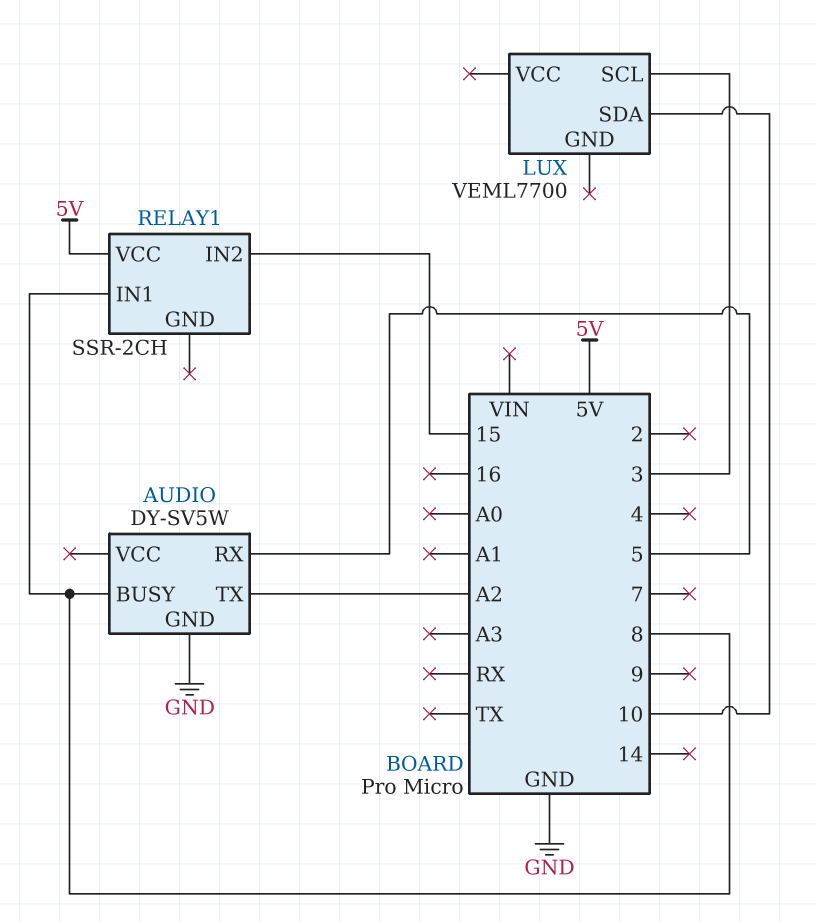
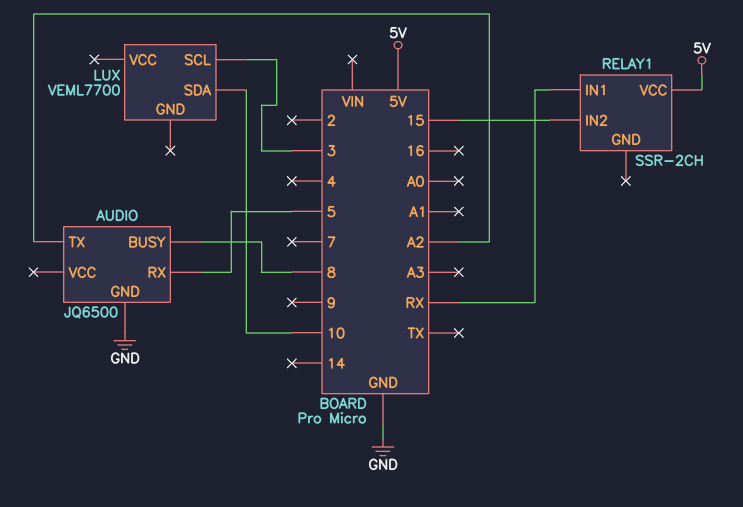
AUDIO: DY-SV5W -> JQ6500
RELAY1 pin IN1: 8 -> RX

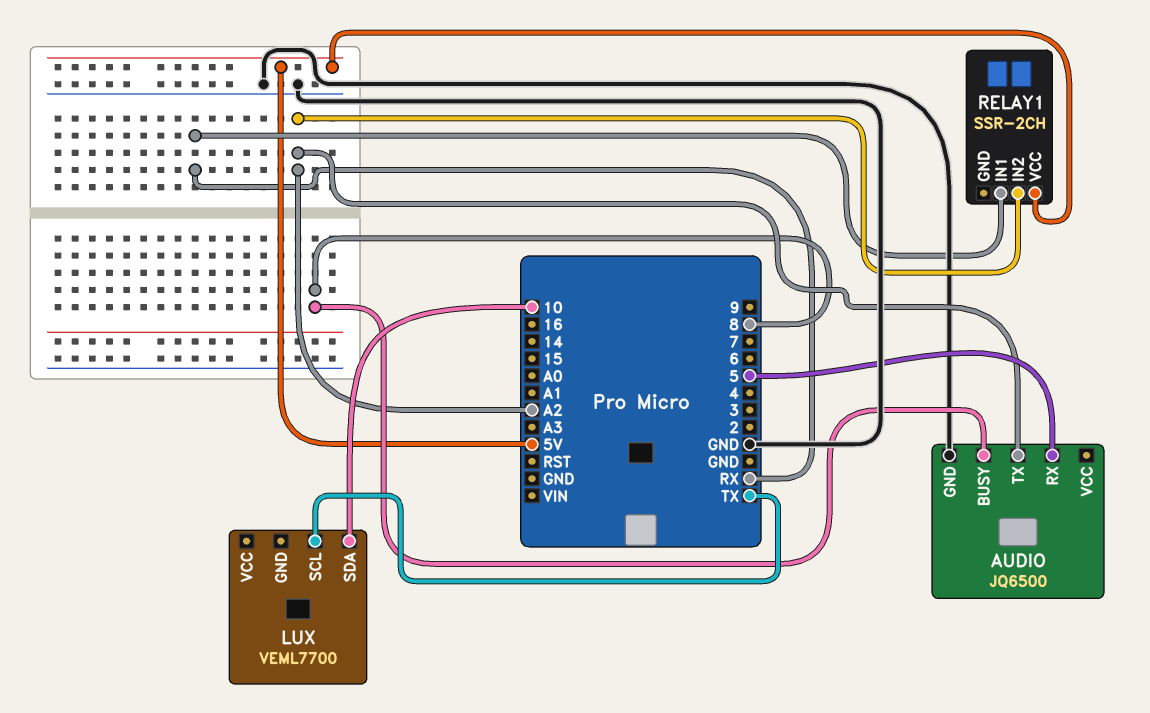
LUX pin SCL: 3 -> TX
RELAY1 pin IN2: 15 -> A2

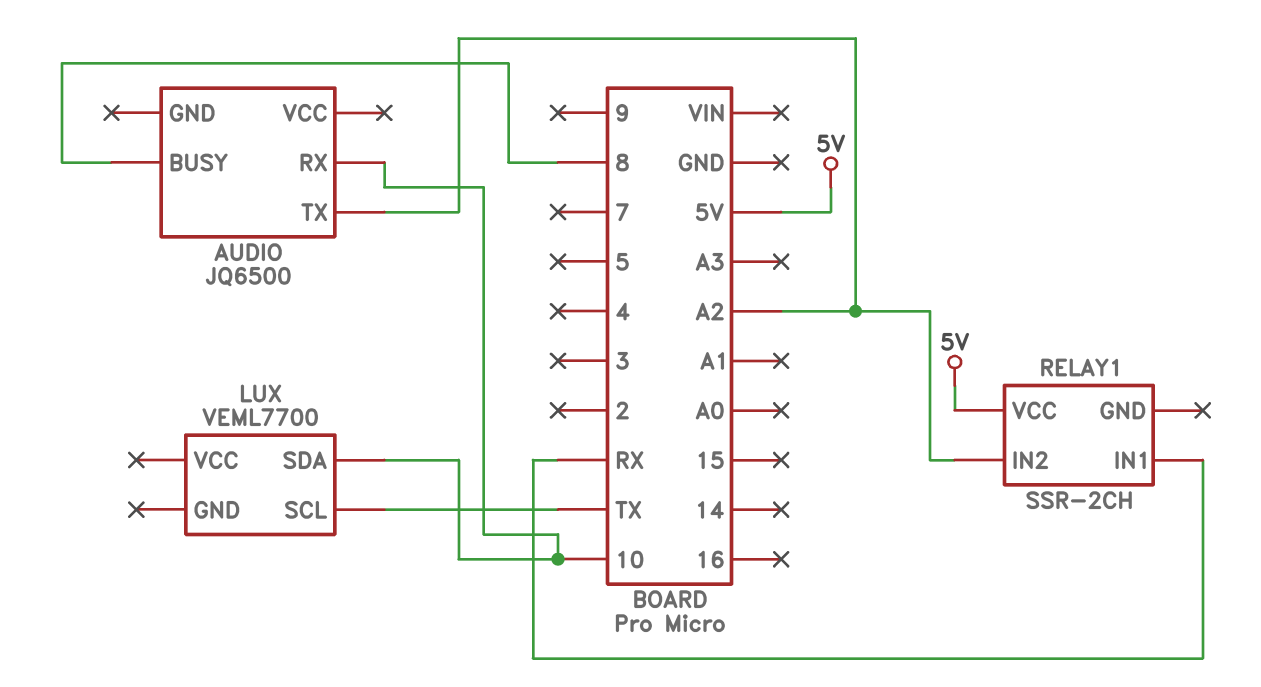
AUDIO pin GND: GND -> none
AUDIO pin RX: 5 -> 10

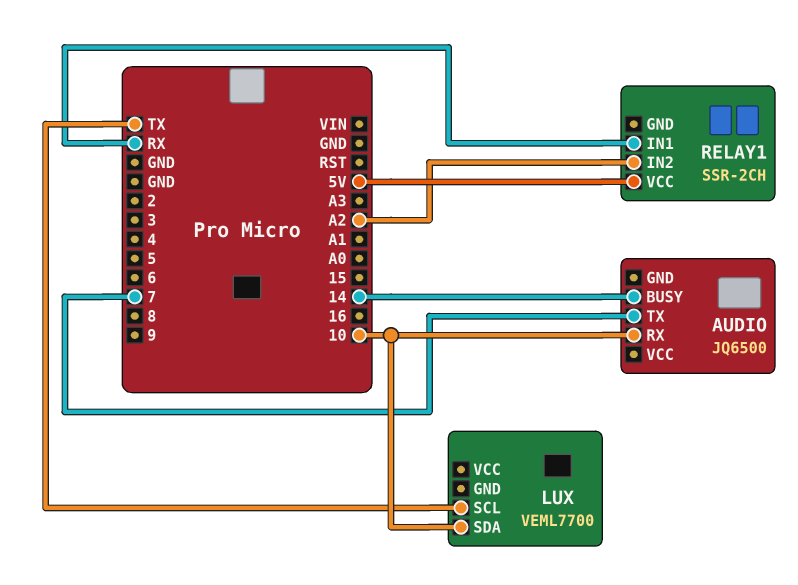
AUDIO pin BUSY: 8 -> 14
AUDIO pin TX: A2 -> 7

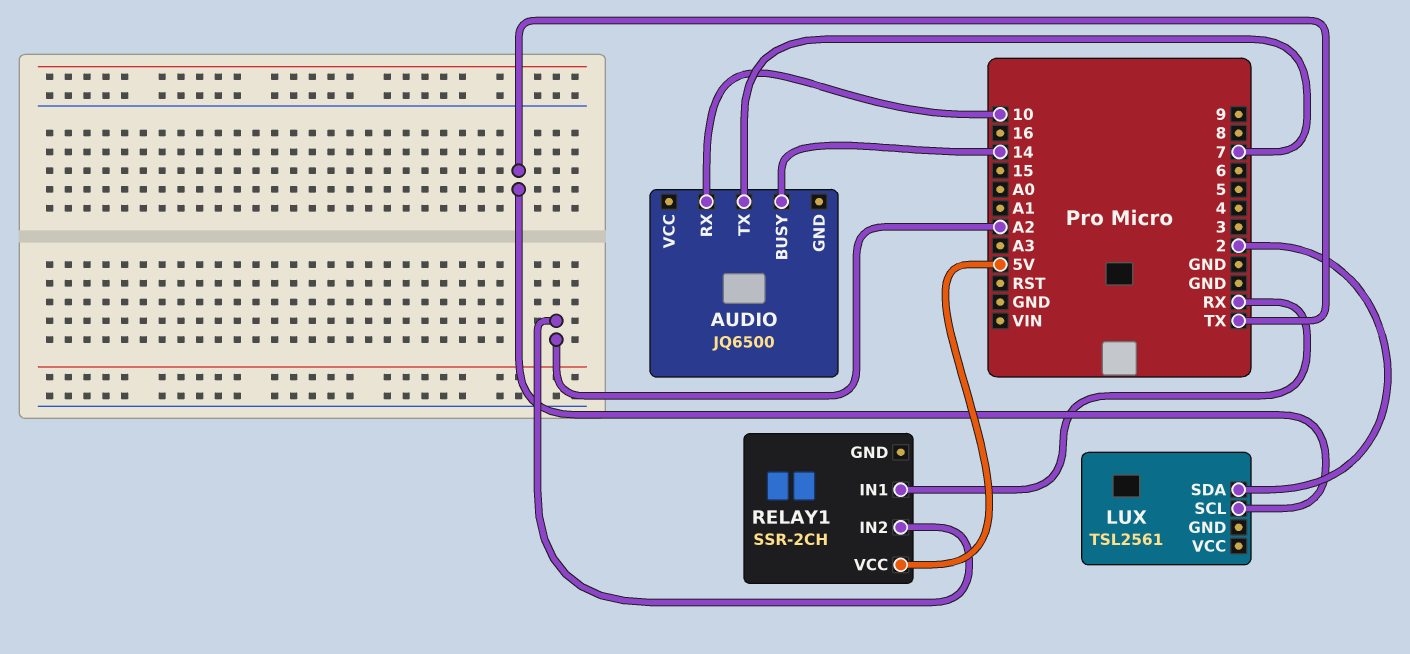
LUX: VEML7700 -> TSL2561
LUX pin SDA: 10 -> 2

